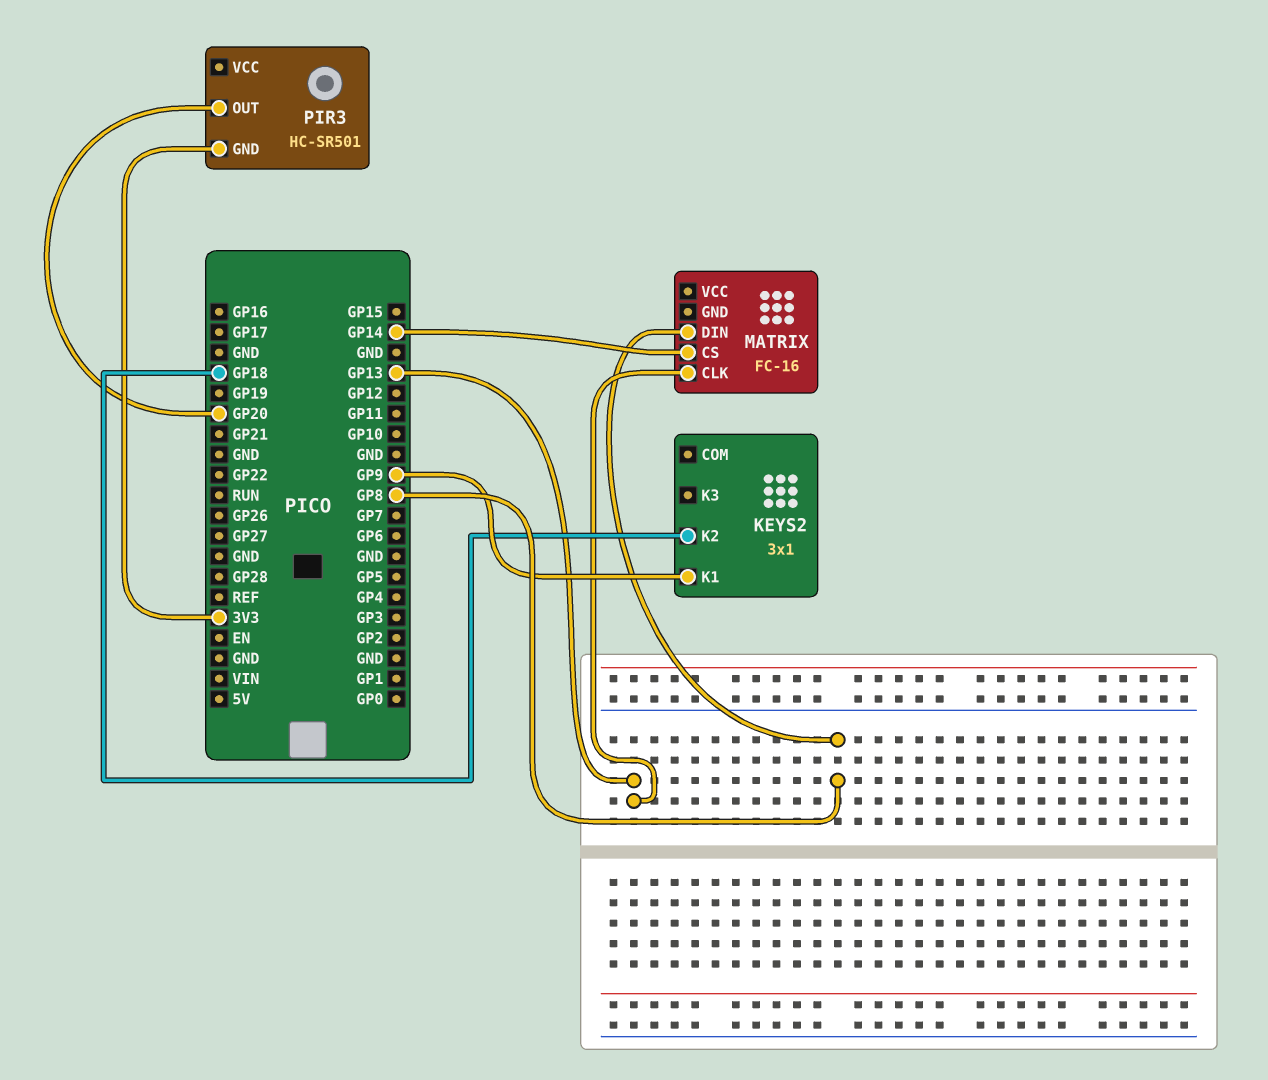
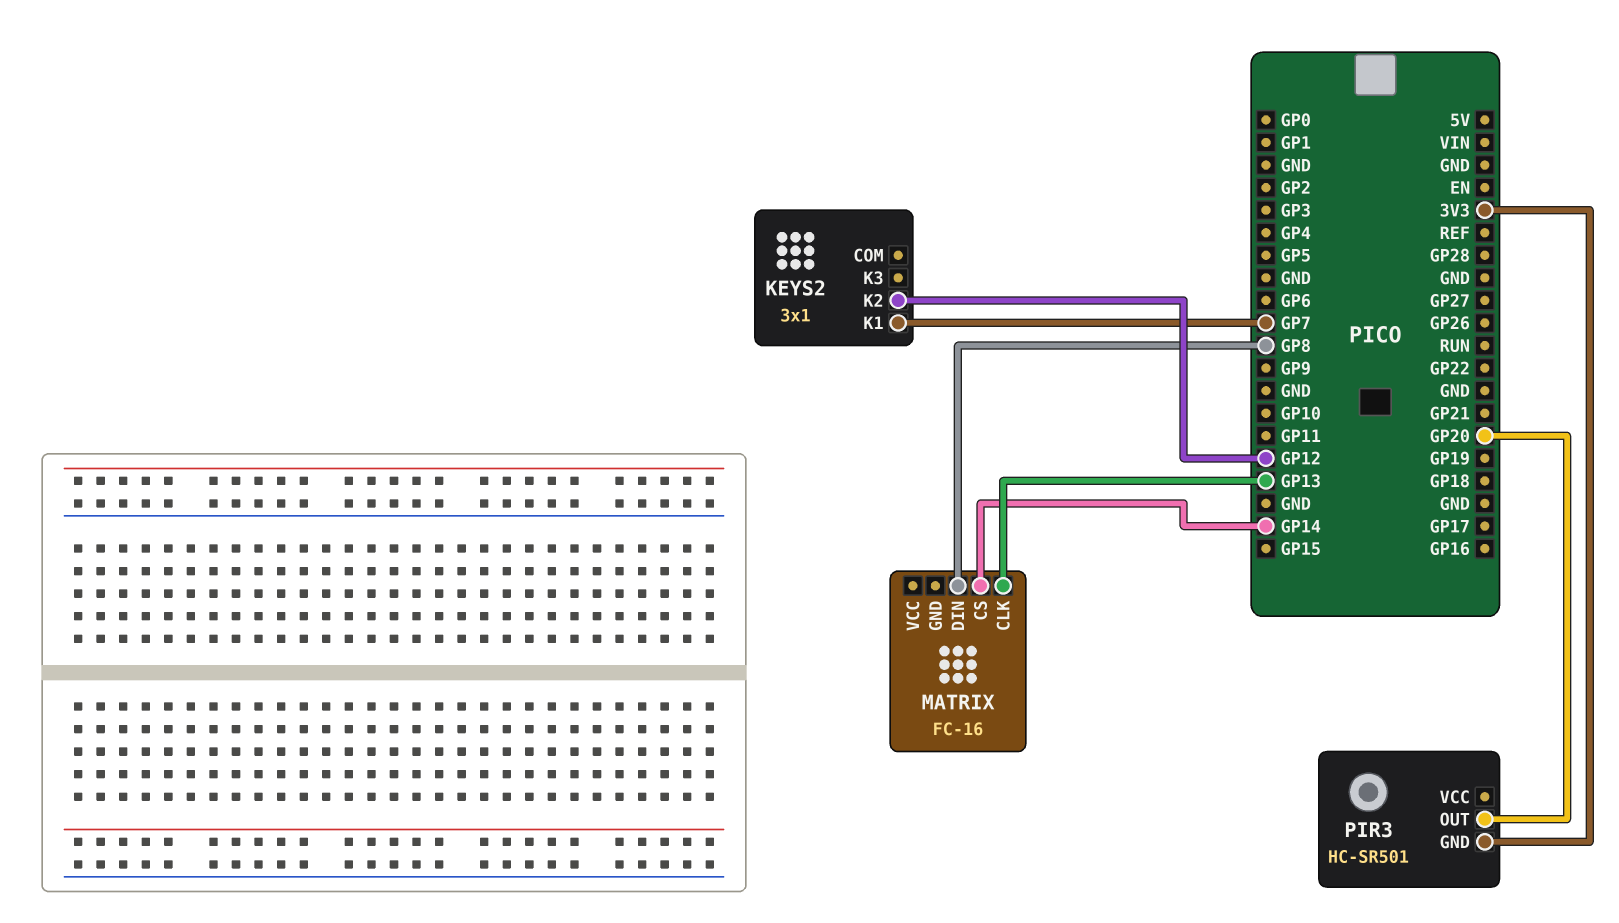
KEYS2 pin K1: GP9 -> GP7
KEYS2 pin K2: GP18 -> GP12

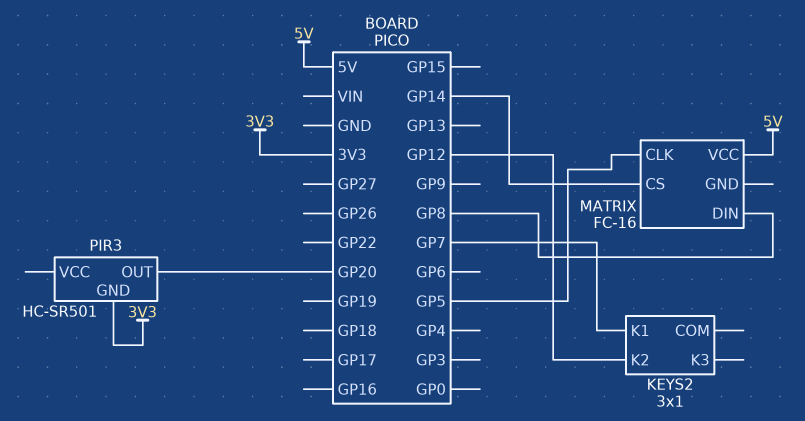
MATRIX pin CLK: GP13 -> GP5
MATRIX pin VCC: none -> 5V

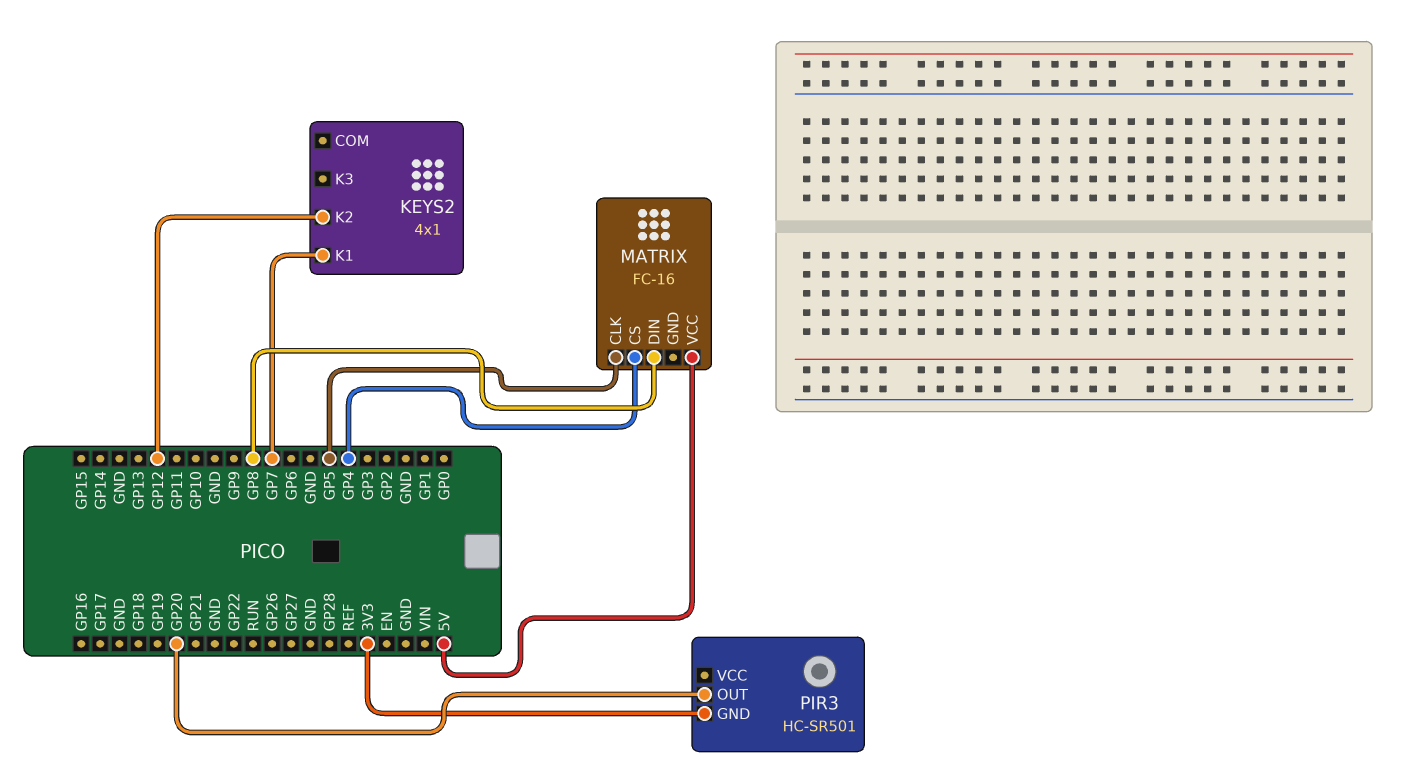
KEYS2: 3x1 -> 4x1
MATRIX pin CS: GP14 -> GP4

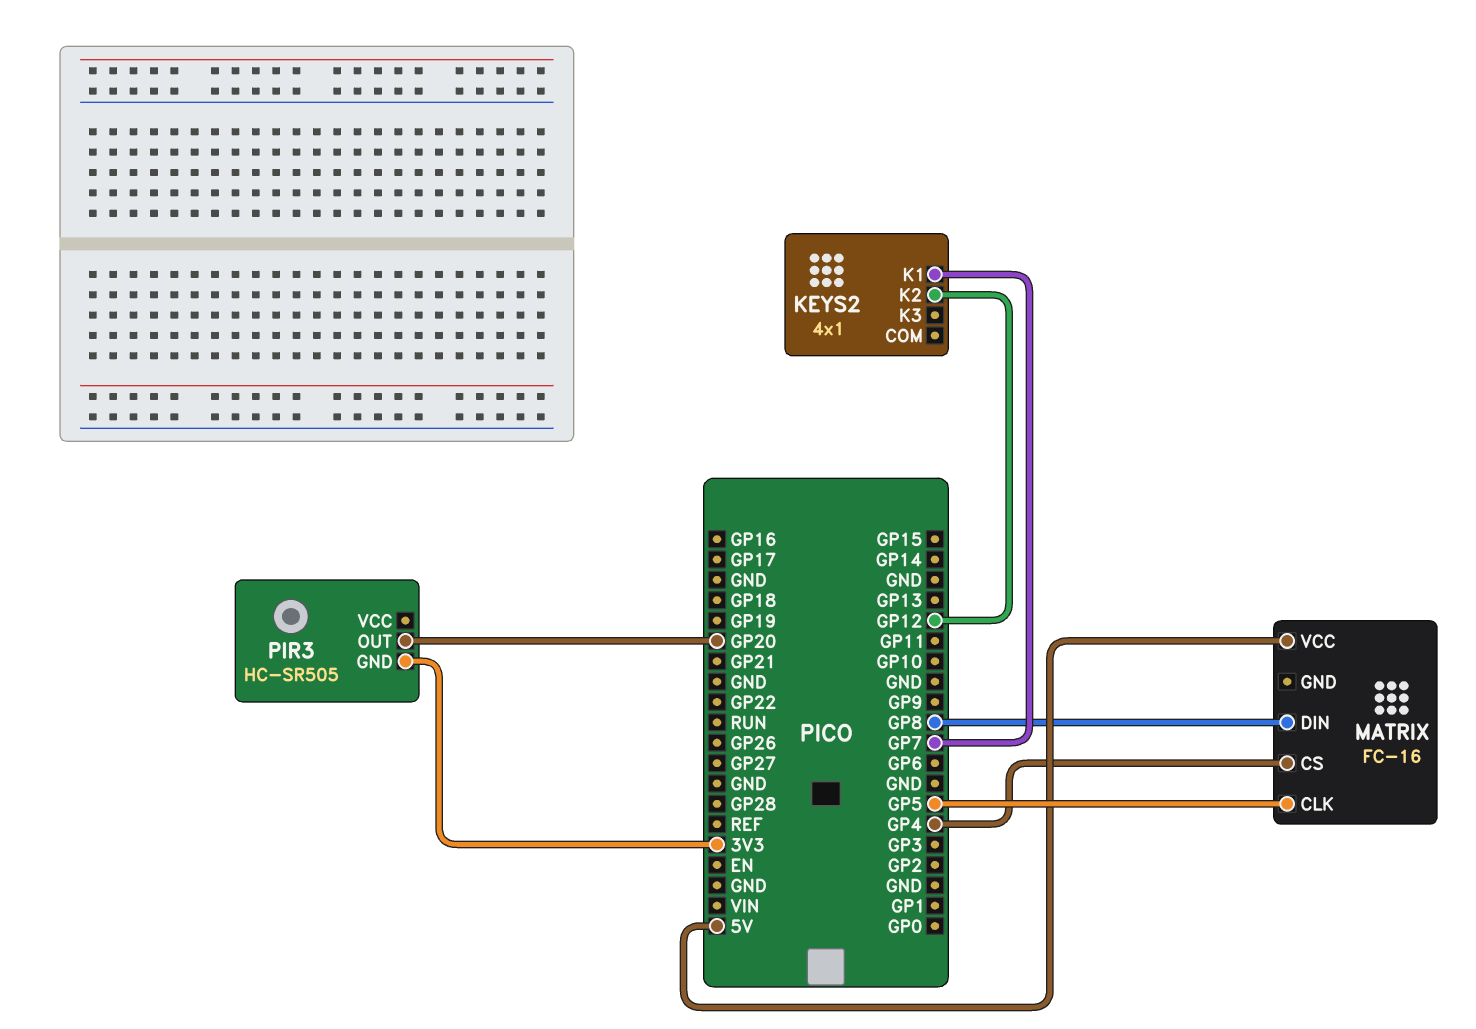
PIR3: HC-SR501 -> HC-SR505

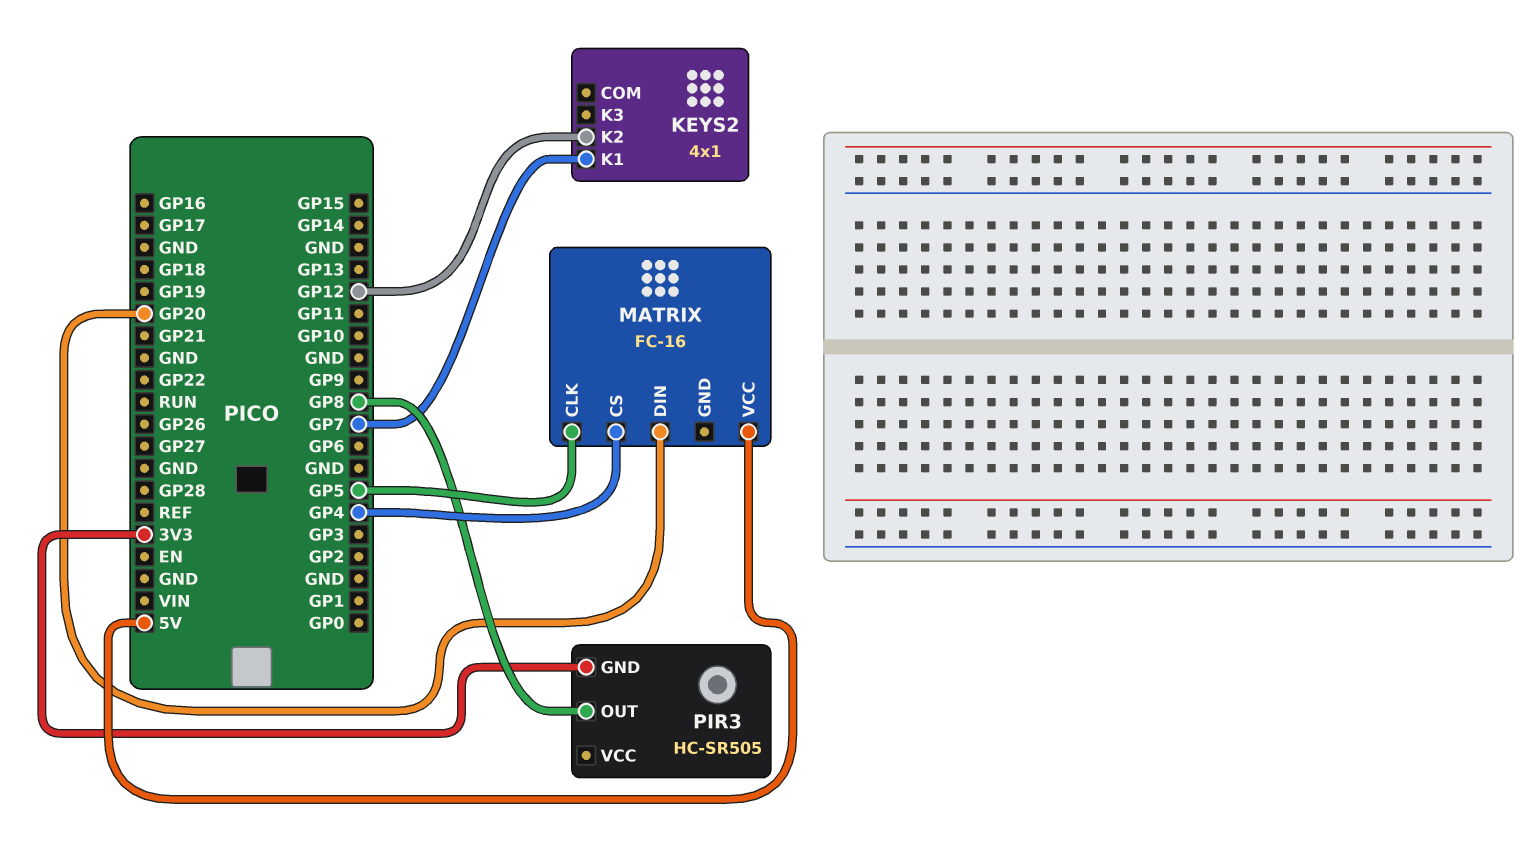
MATRIX pin DIN: GP8 -> GP20
PIR3 pin OUT: GP20 -> GP8

